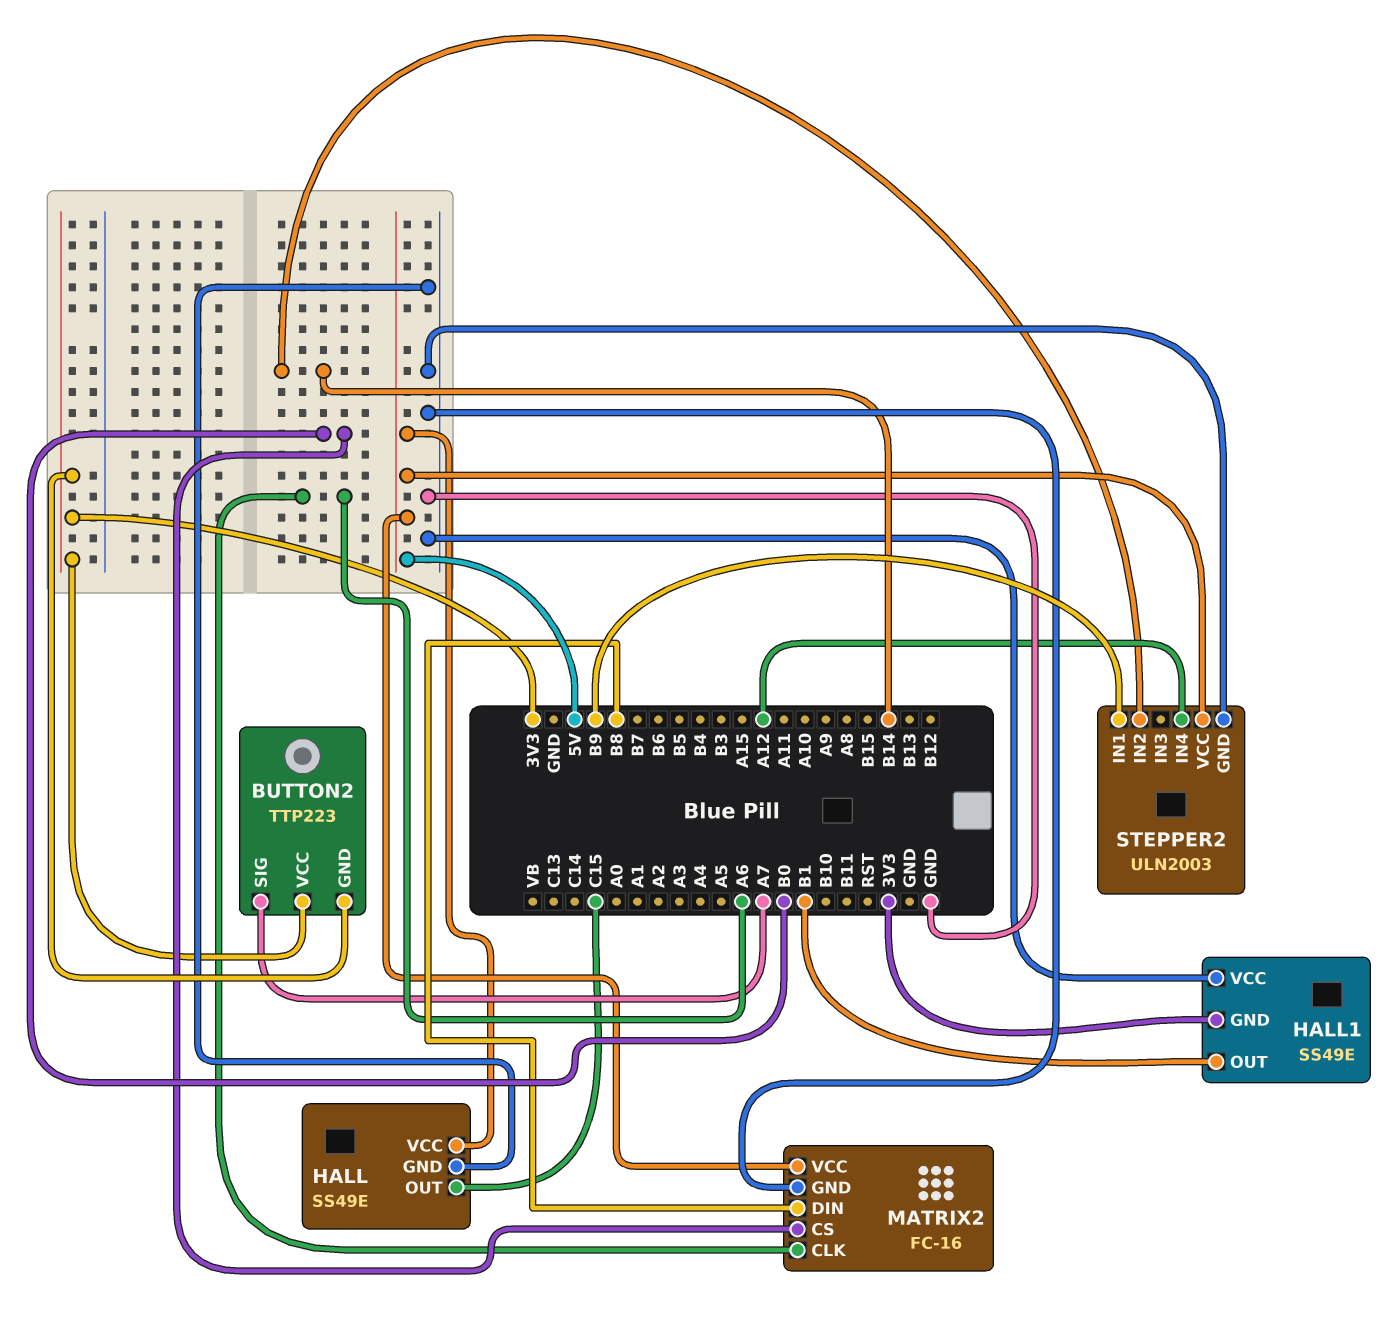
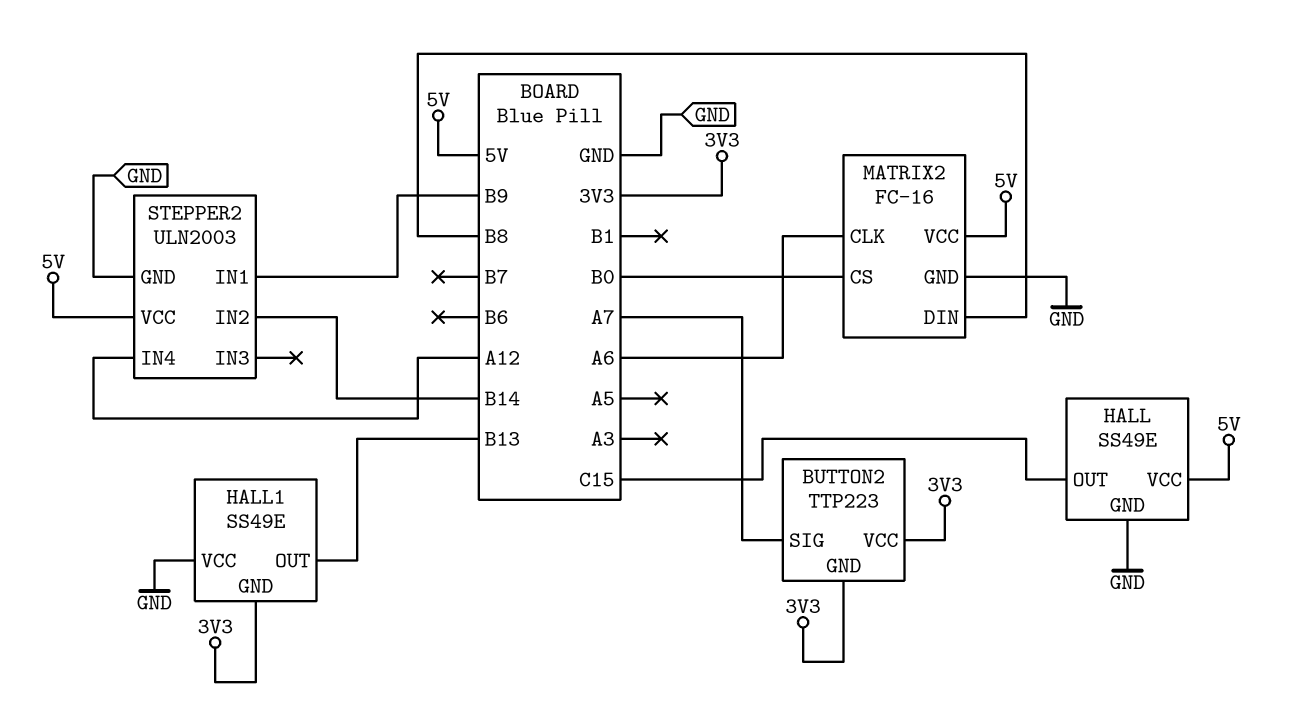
HALL1 pin OUT: B1 -> B13

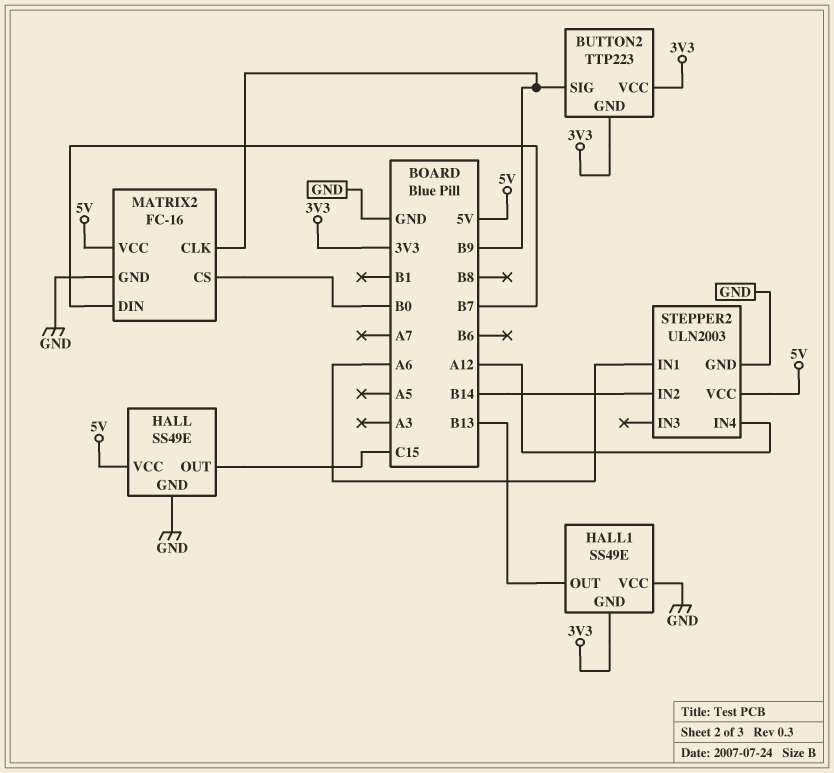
BUTTON2 pin SIG: A7 -> B9
MATRIX2 pin CLK: A6 -> B9
MATRIX2 pin DIN: B8 -> B7
STEPPER2 pin IN1: B9 -> A6

